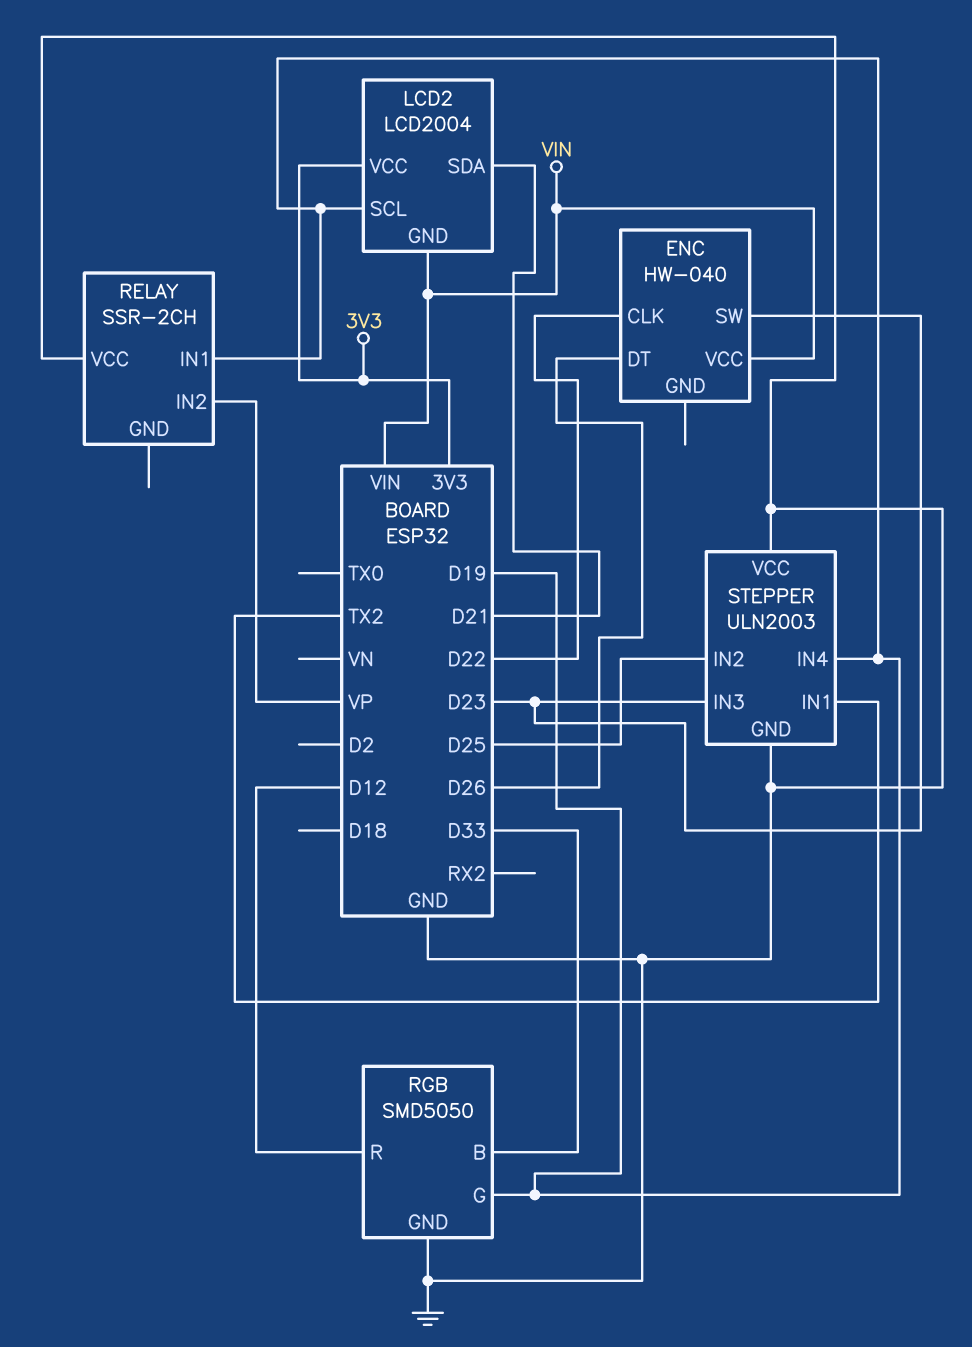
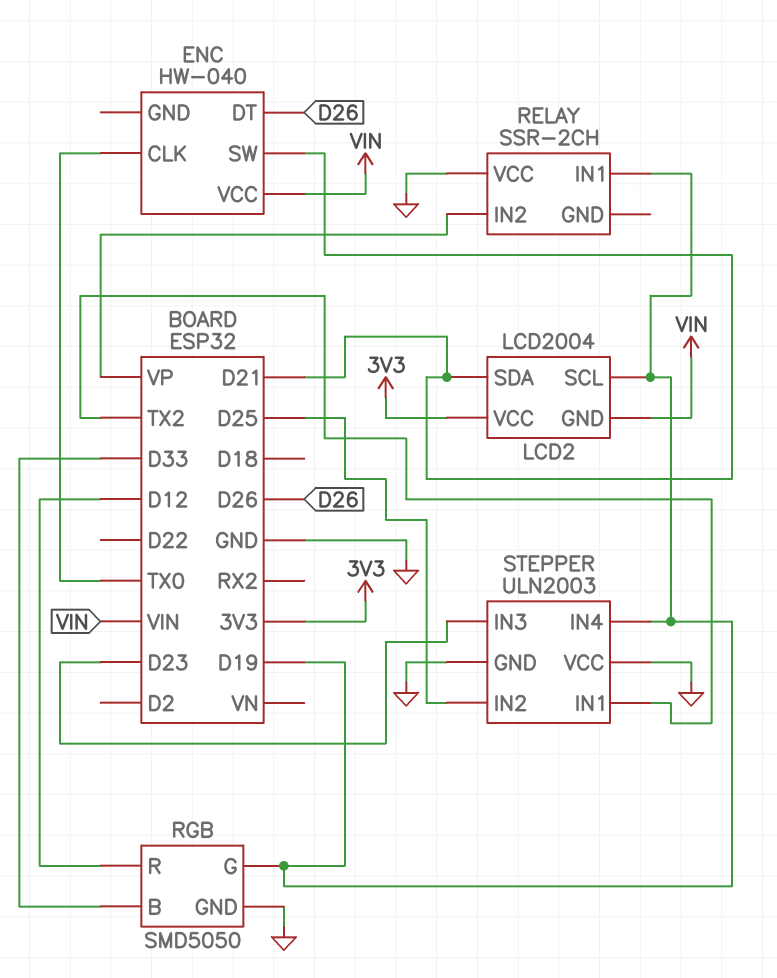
ENC pin CLK: D22 -> TX0
ENC pin SW: D23 -> D21

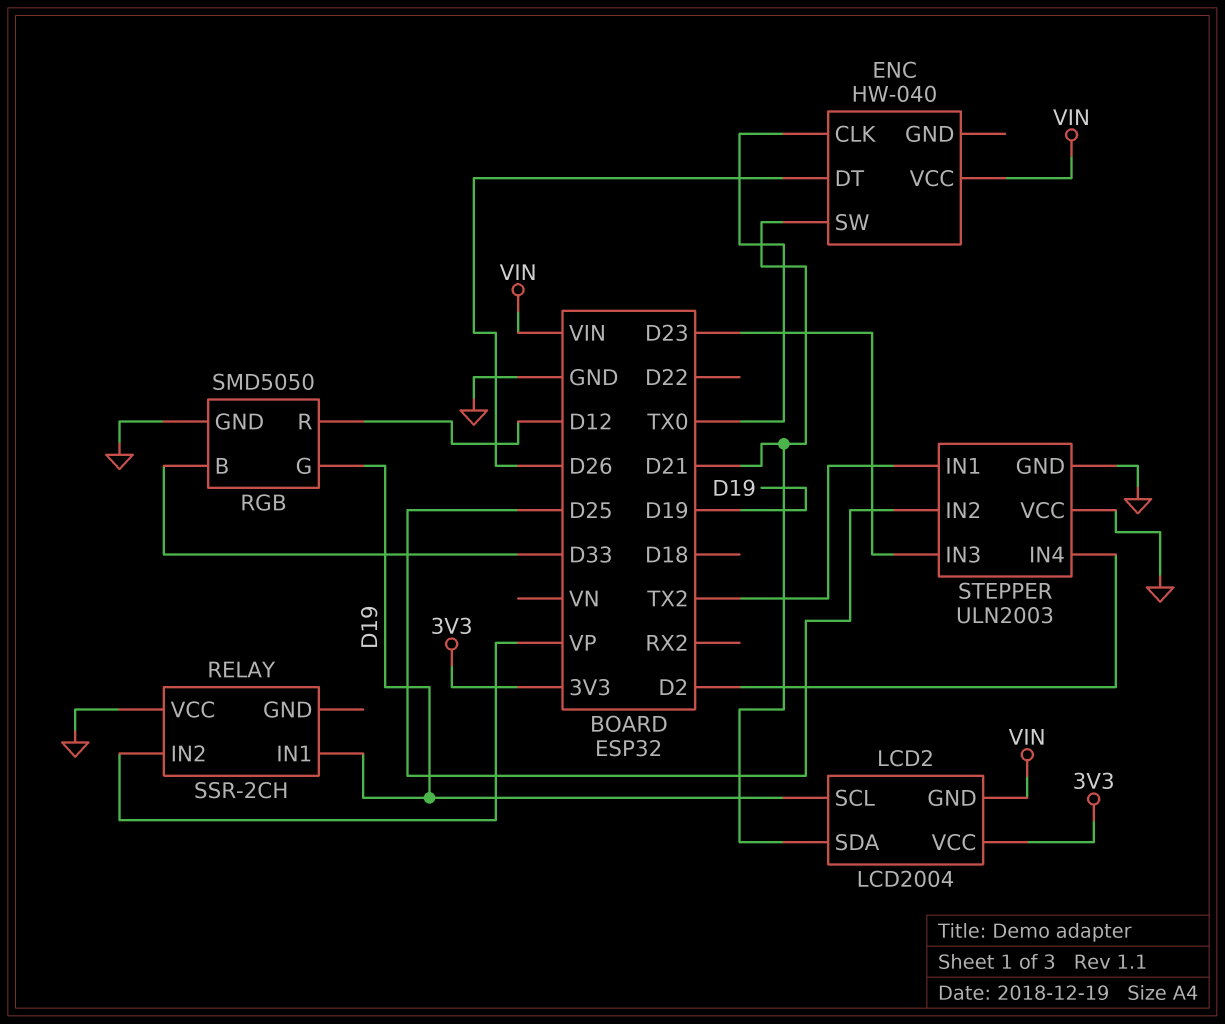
STEPPER pin IN4: D19 -> D2

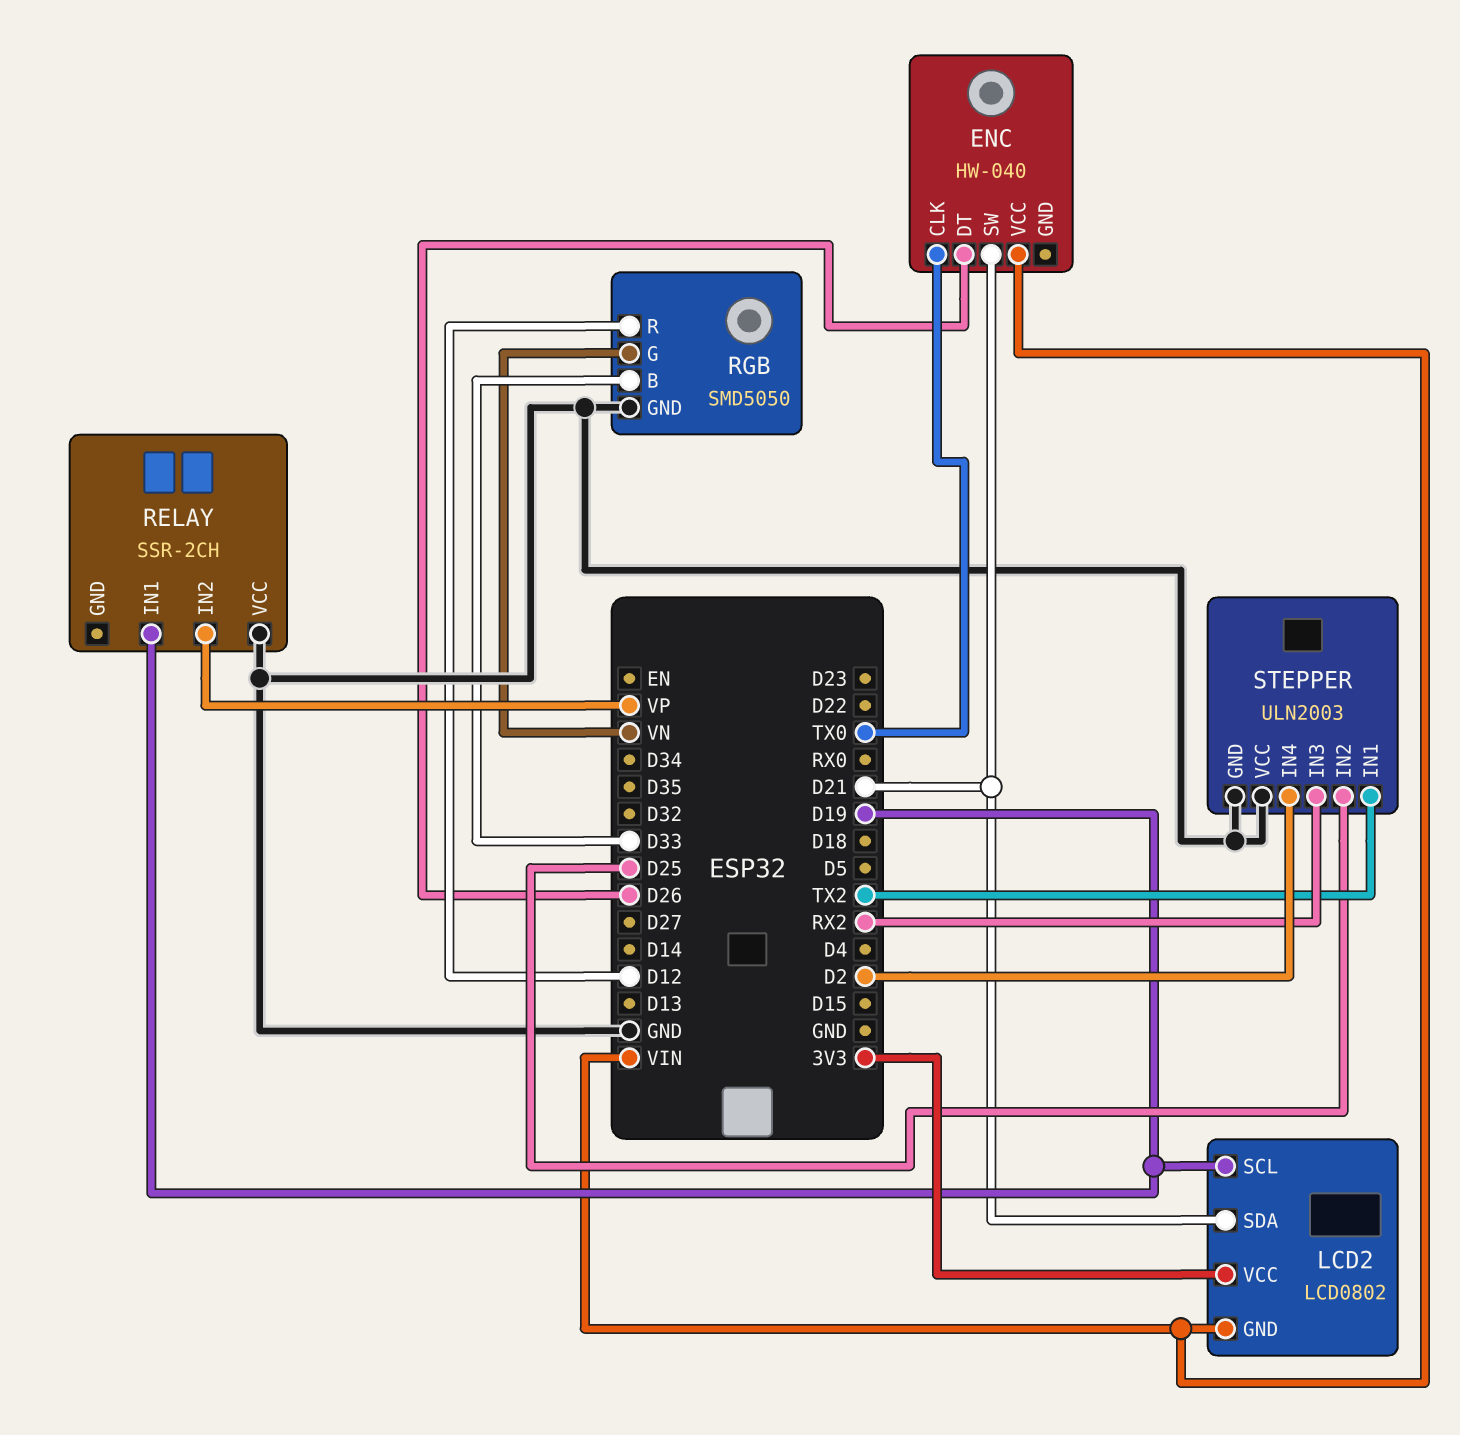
LCD2: LCD2004 -> LCD0802
RGB pin G: D19 -> VN
STEPPER pin IN3: D23 -> RX2

